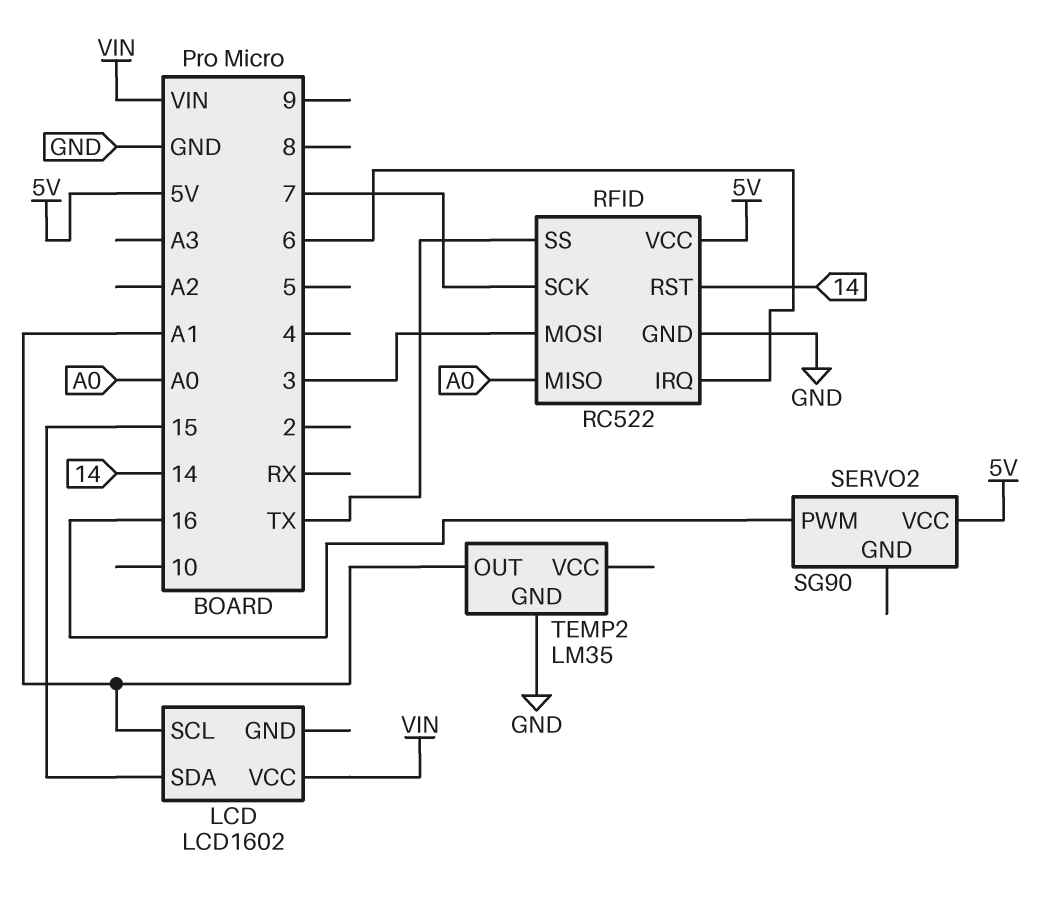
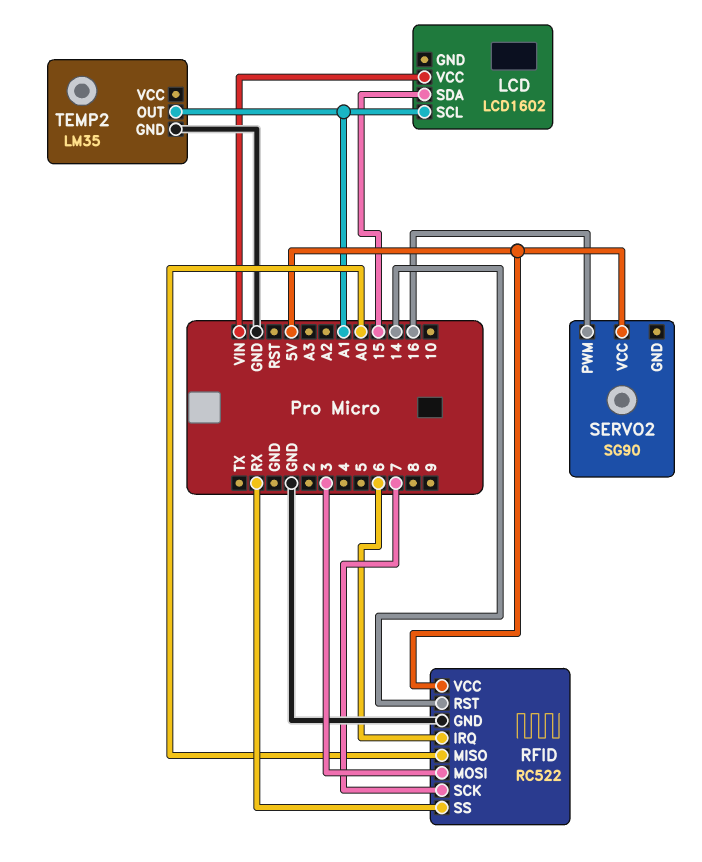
RFID pin SS: TX -> RX

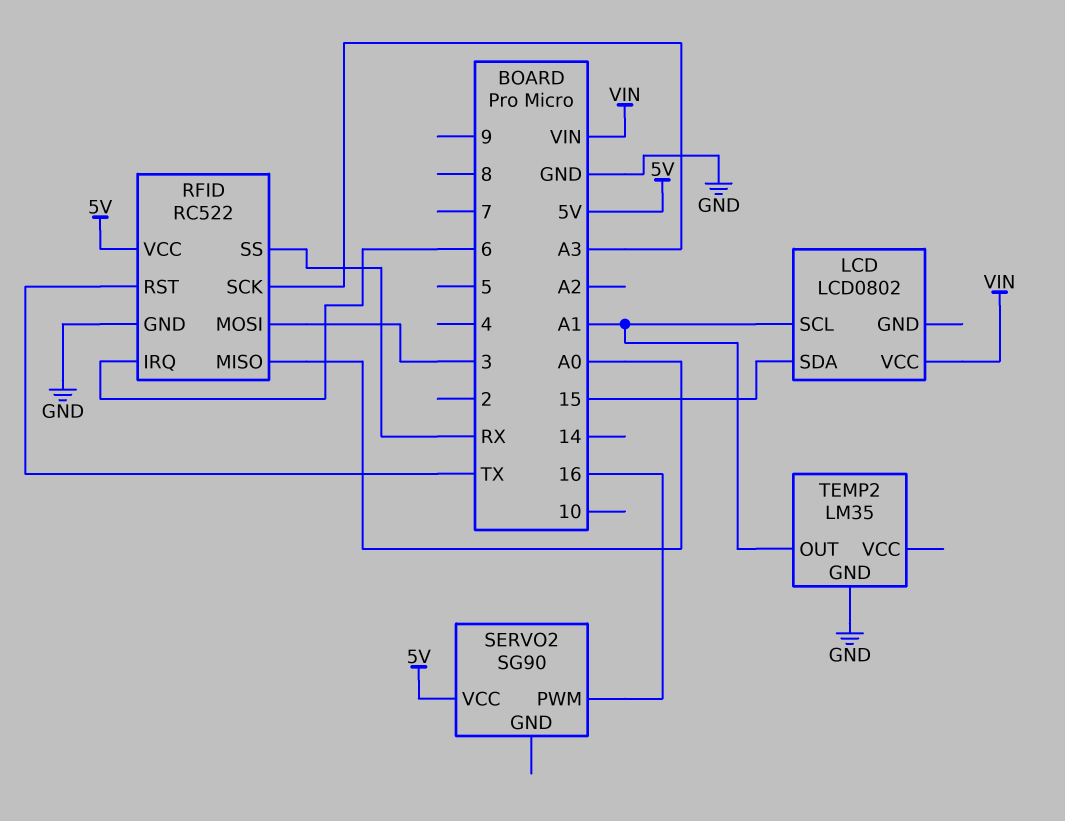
LCD: LCD1602 -> LCD0802
RFID pin RST: 14 -> TX
RFID pin SCK: 7 -> A3

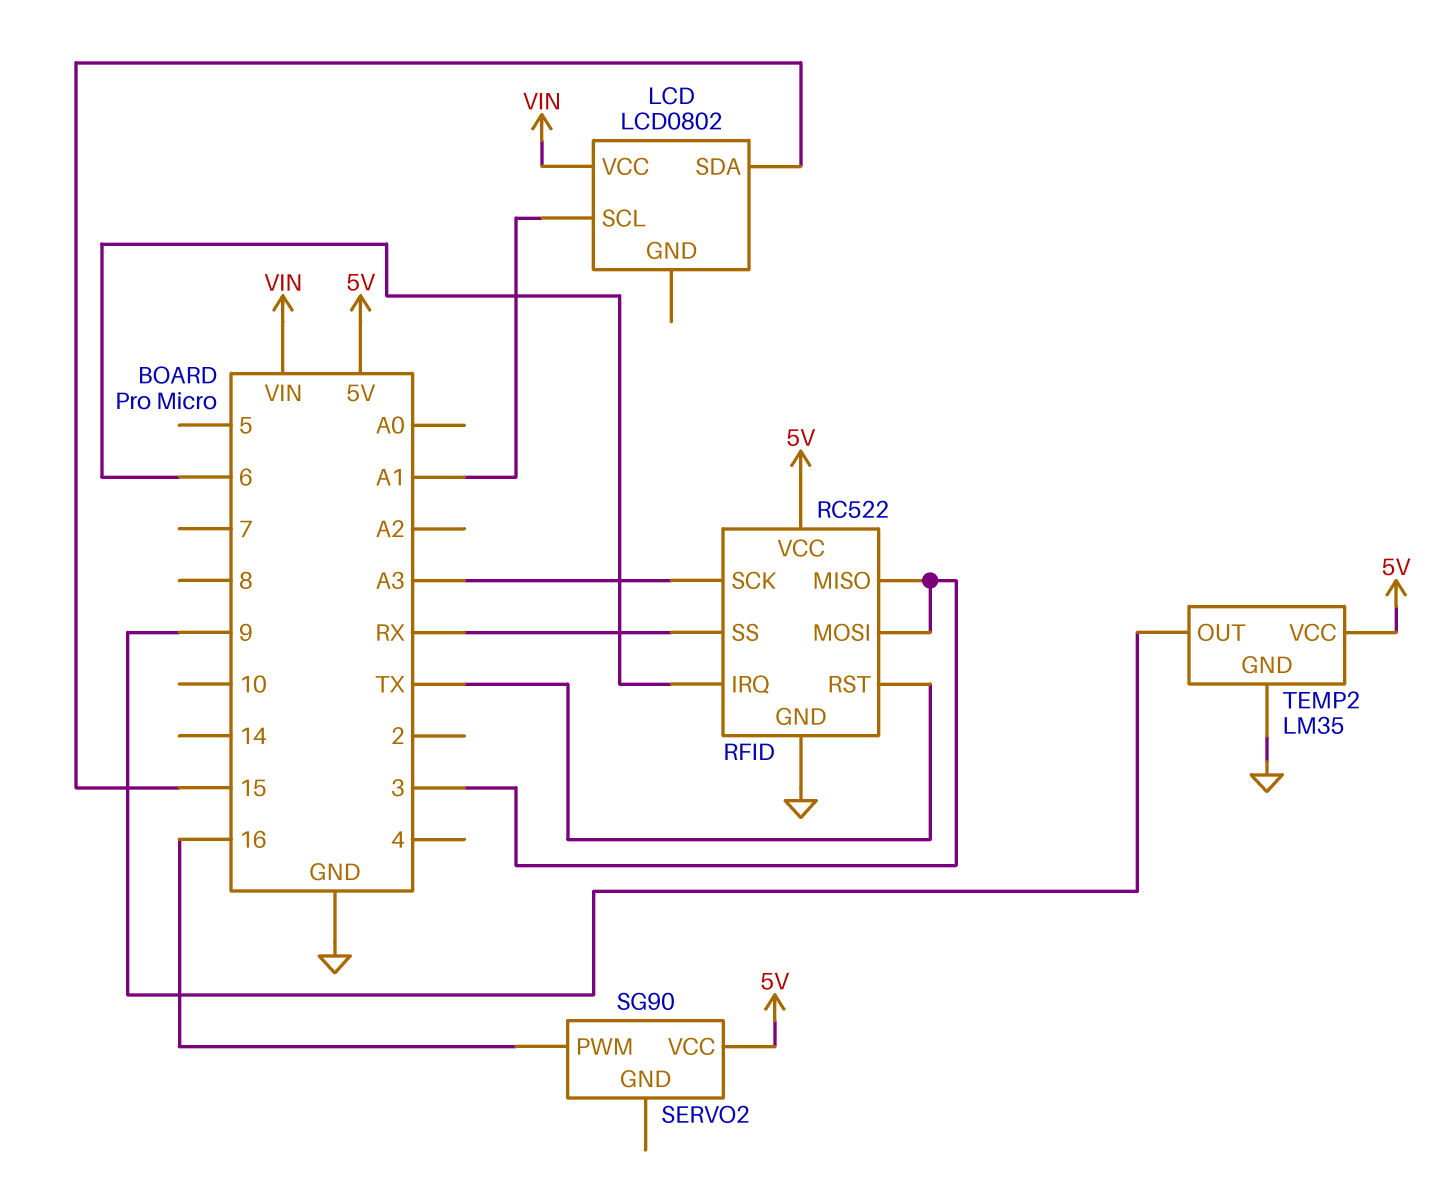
RFID pin MISO: A0 -> 3
TEMP2 pin OUT: A1 -> 9
TEMP2 pin VCC: none -> 5V

